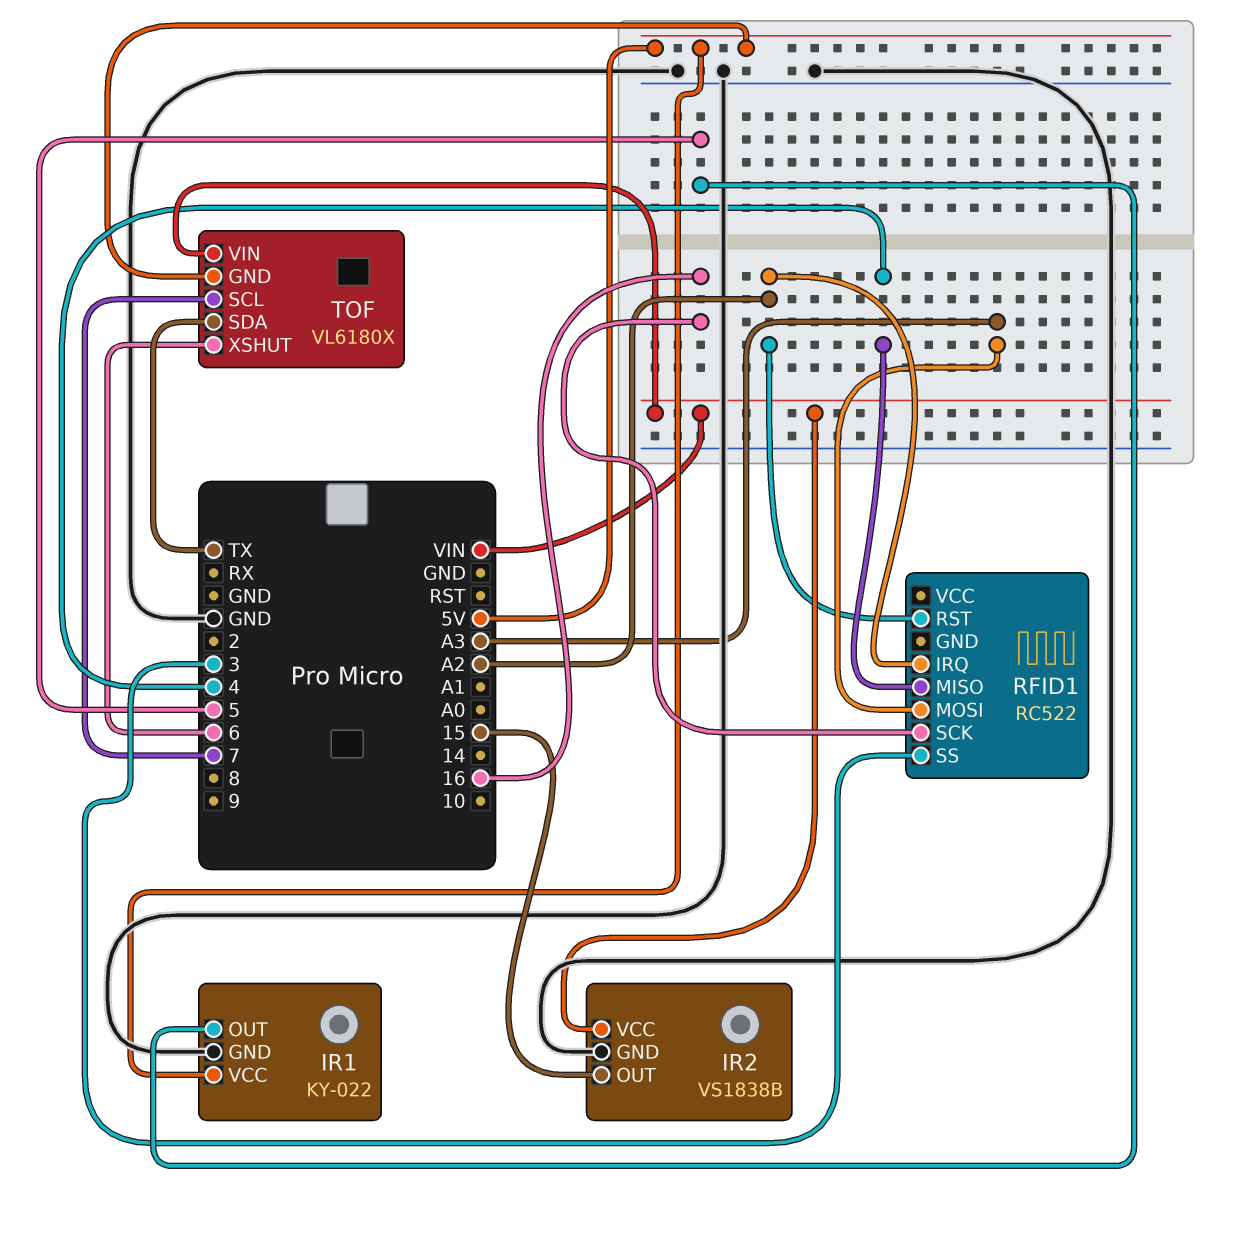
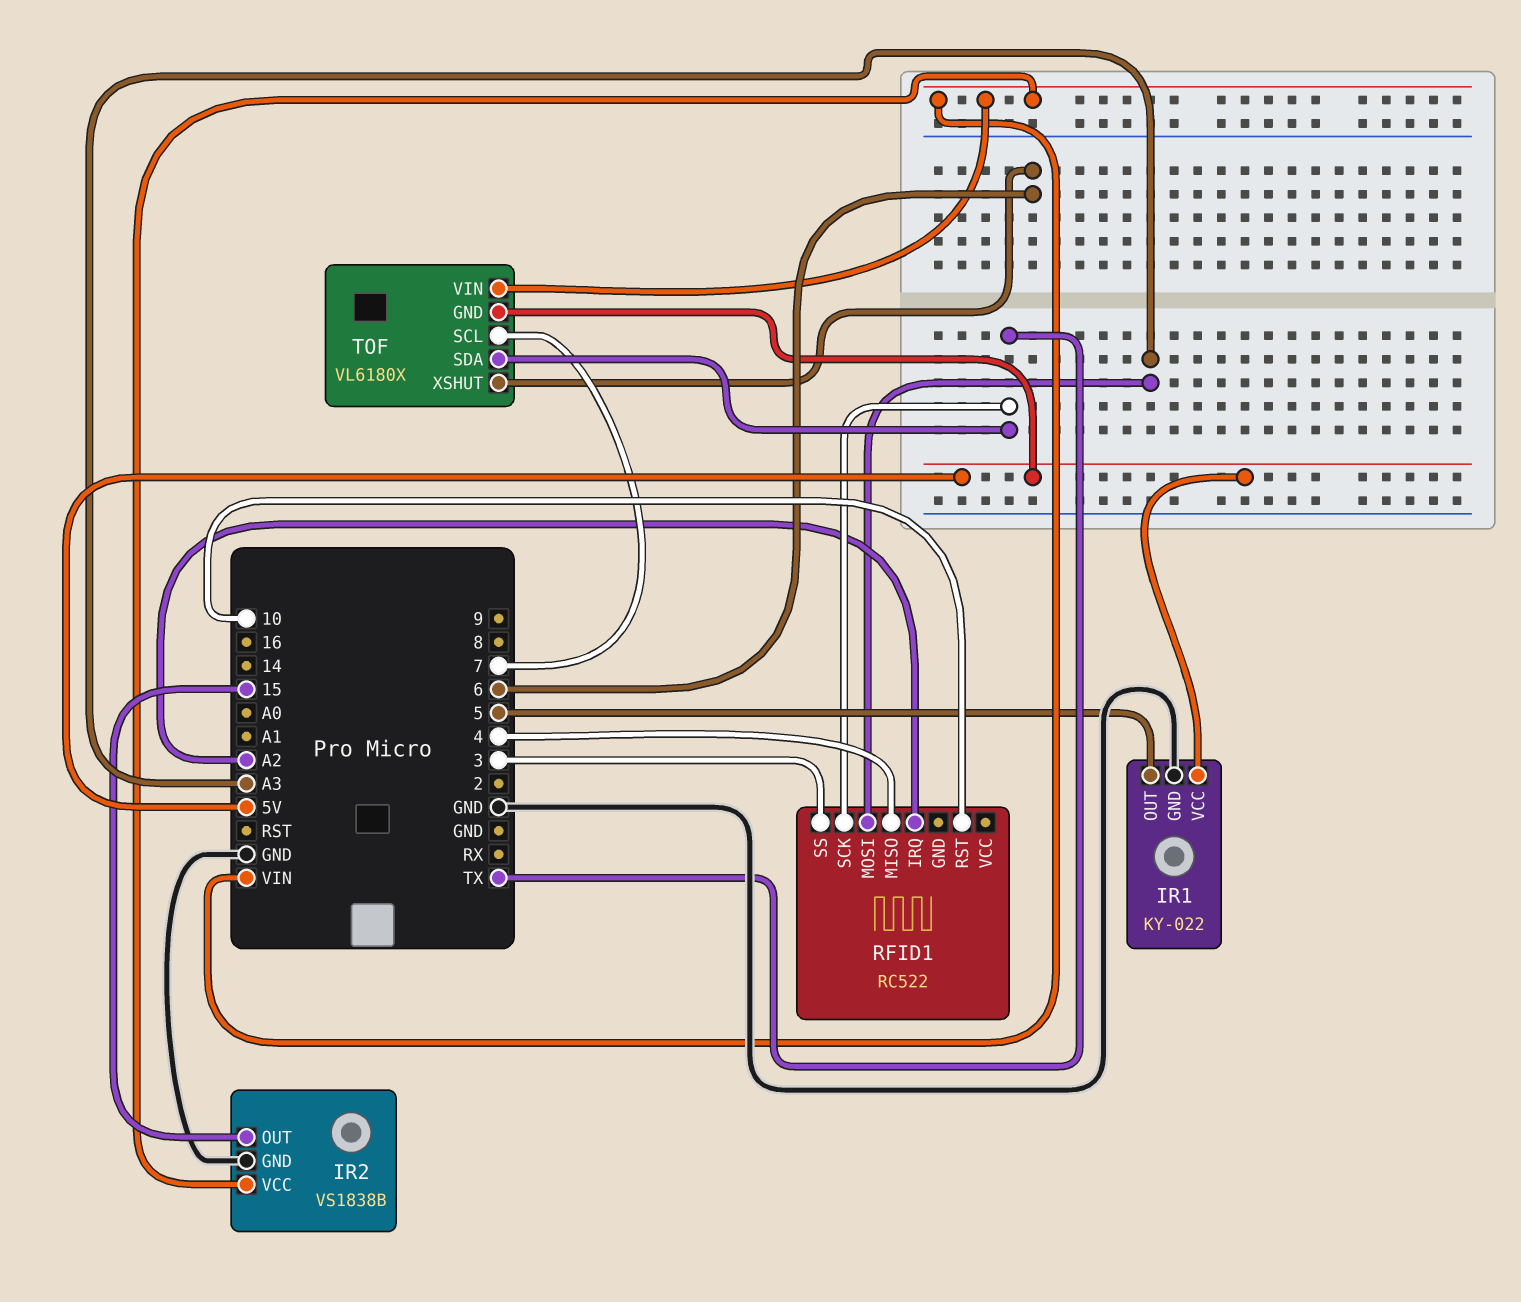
RFID1 pin RST: A2 -> 10
RFID1 pin SCK: 16 -> TX

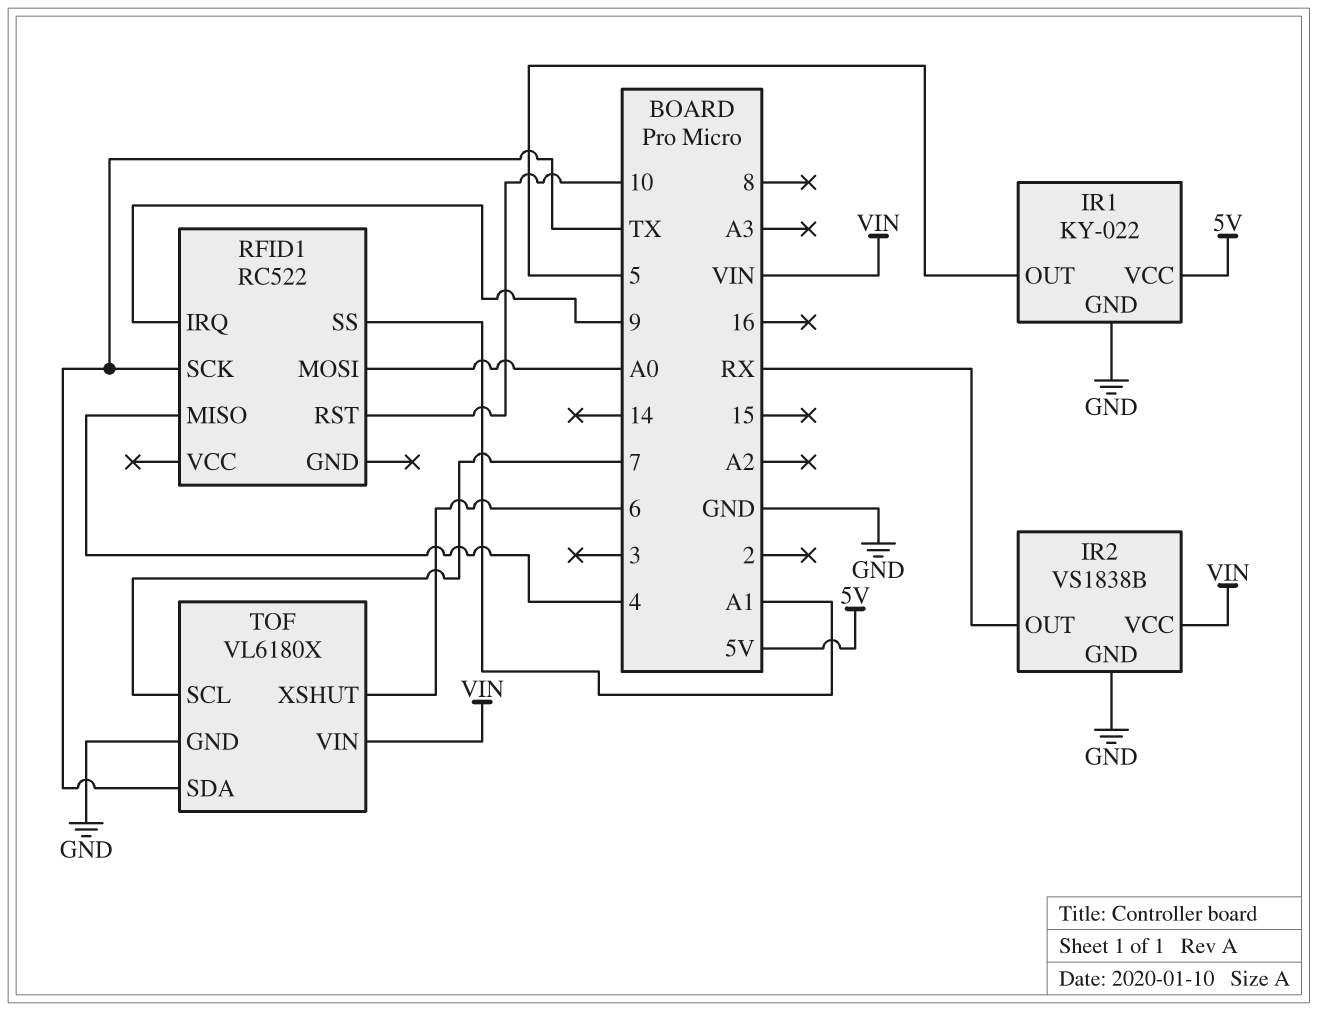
IR2 pin OUT: 15 -> RX
RFID1 pin IRQ: A2 -> 9
RFID1 pin MOSI: A3 -> A0
RFID1 pin SS: 3 -> A1
TOF pin GND: 5V -> GND

